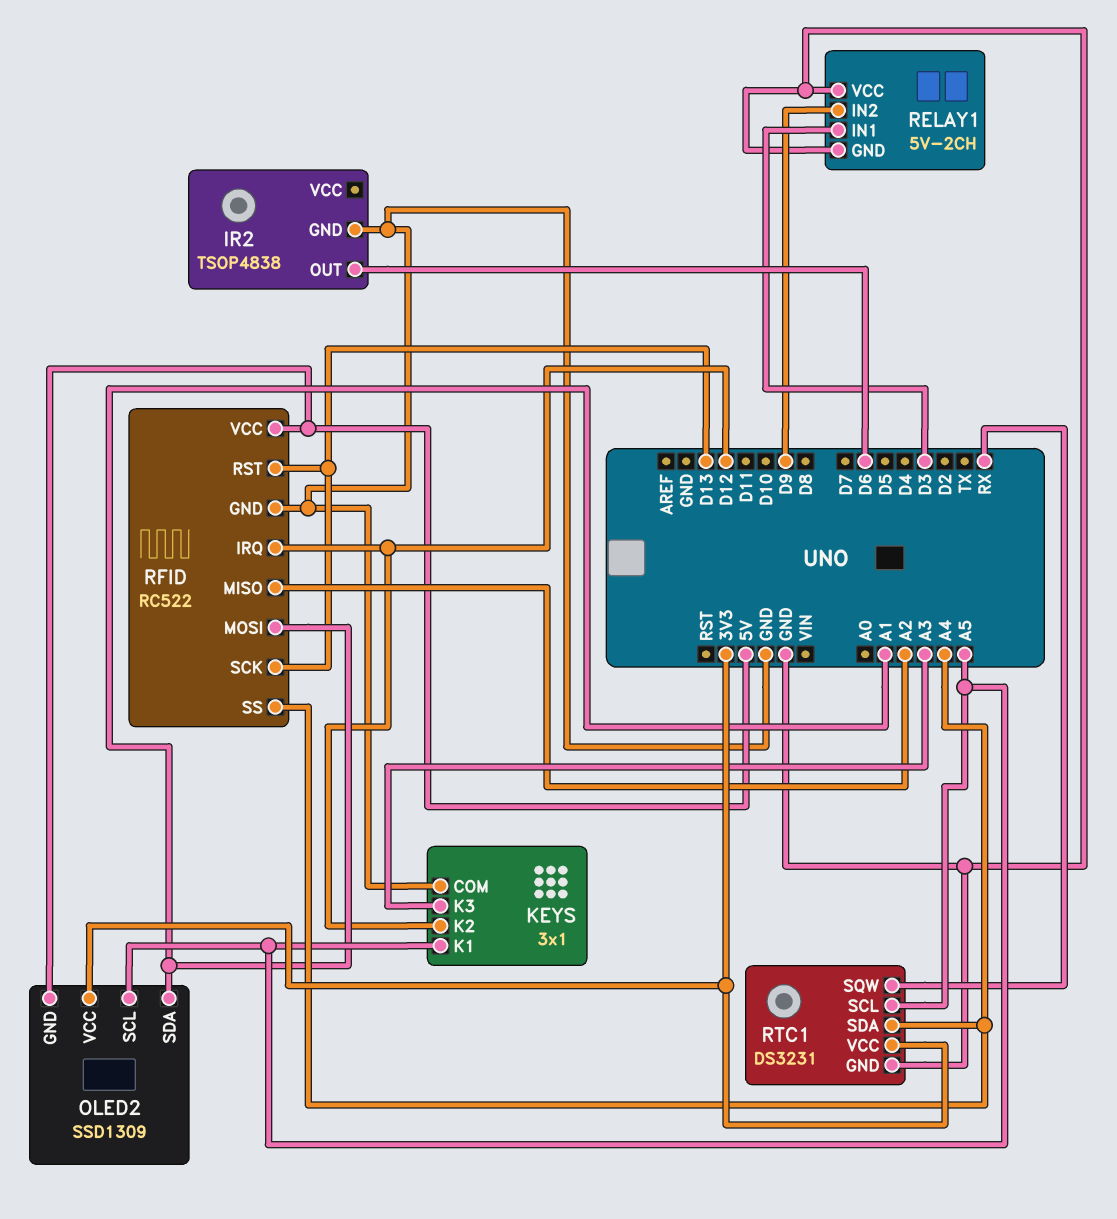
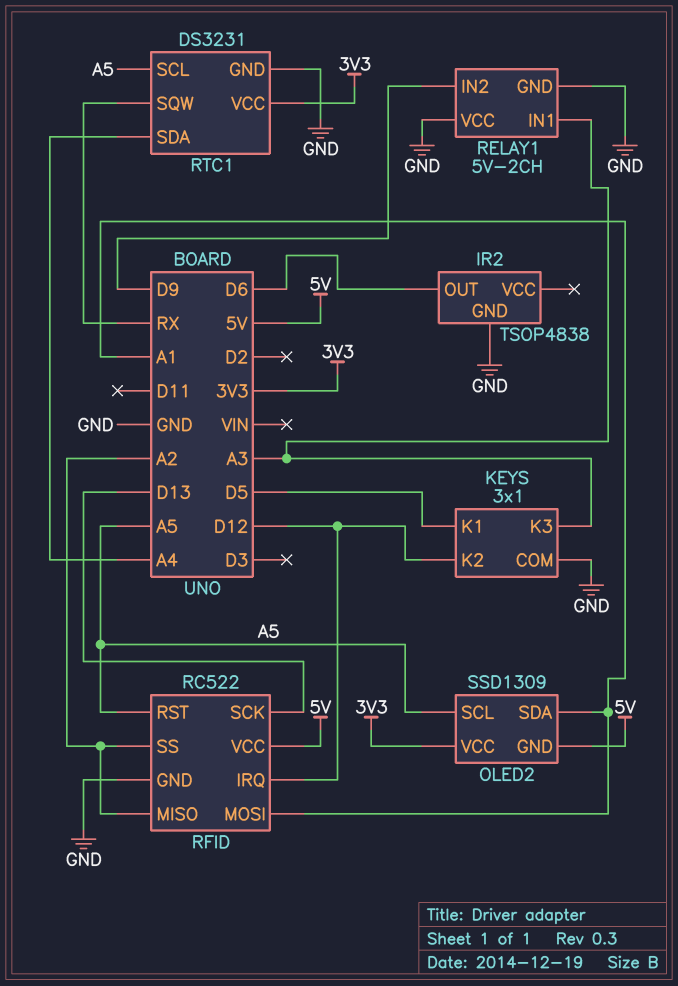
KEYS pin K1: A5 -> D5
RELAY1 pin IN1: D3 -> A3
RFID pin RST: D13 -> A5
RFID pin SS: A4 -> A2

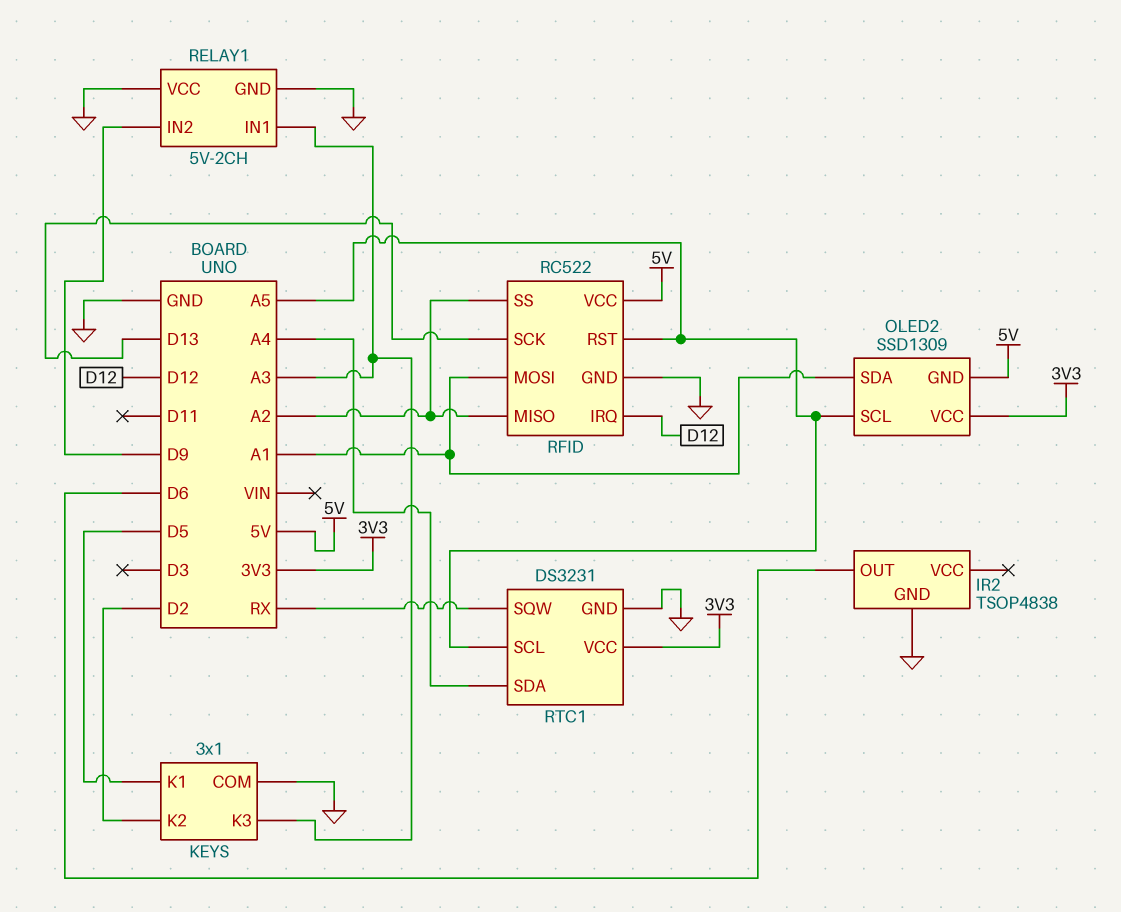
KEYS pin K2: D12 -> D2

